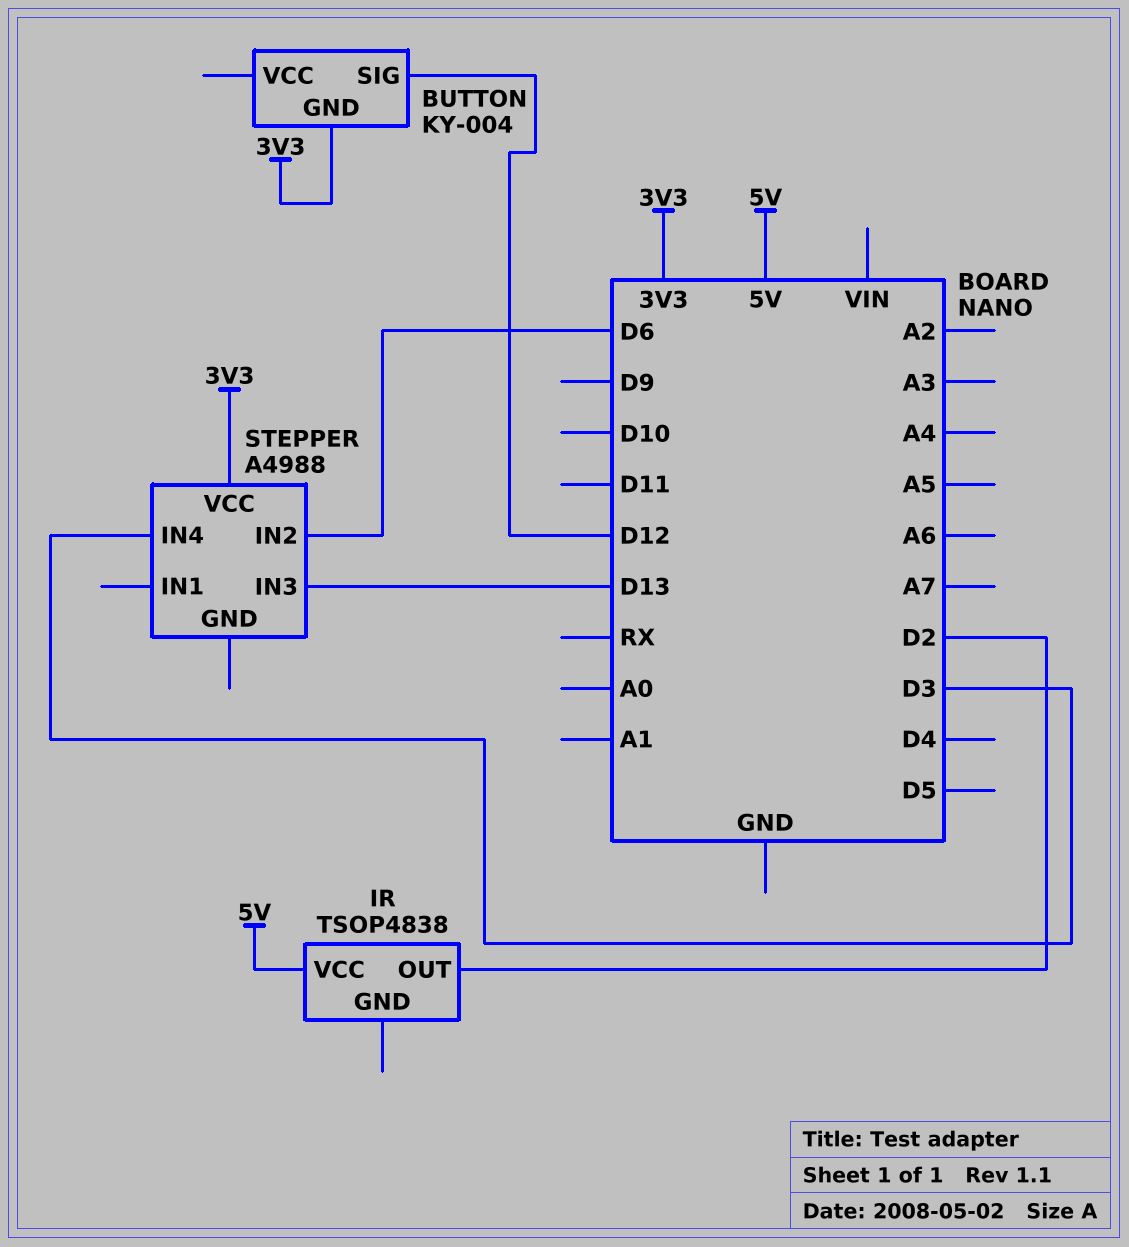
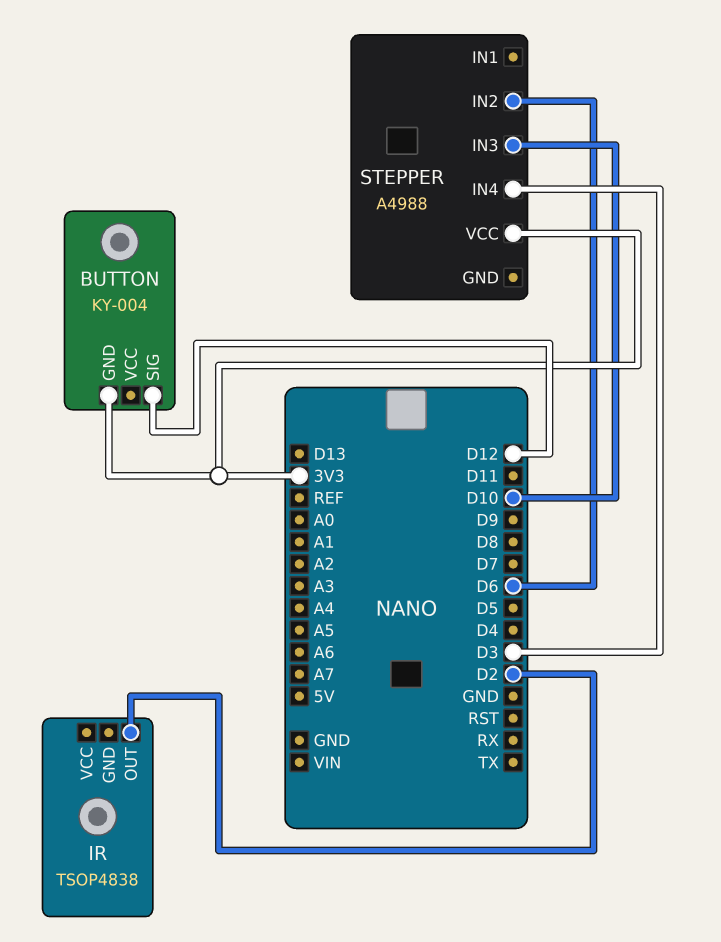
IR pin VCC: 5V -> none
STEPPER pin IN3: D13 -> D10

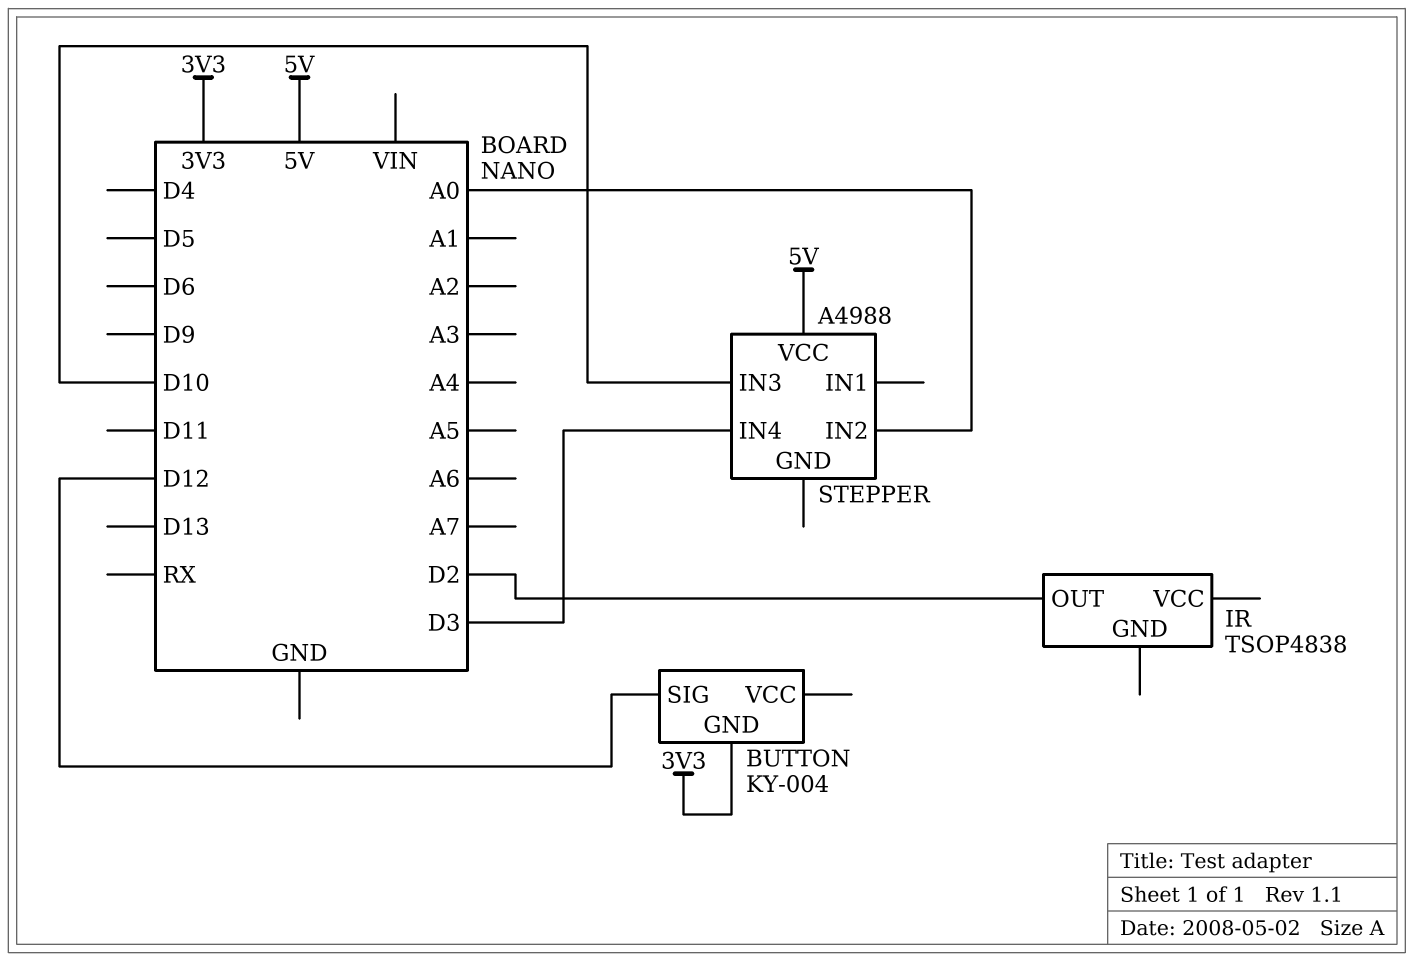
STEPPER pin IN2: D6 -> A0
STEPPER pin VCC: 3V3 -> 5V

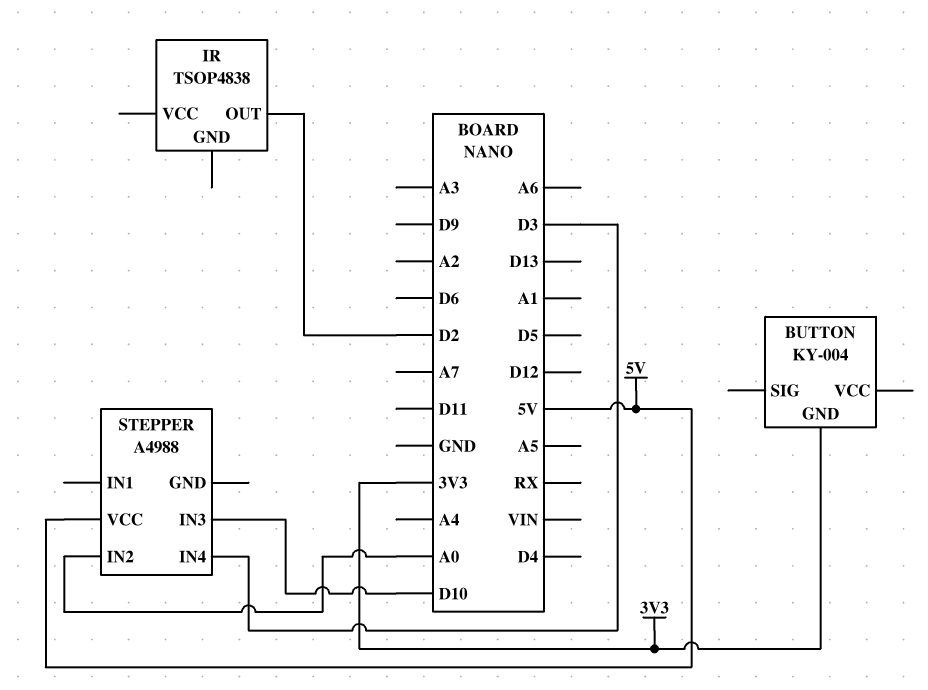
BUTTON pin SIG: D12 -> none

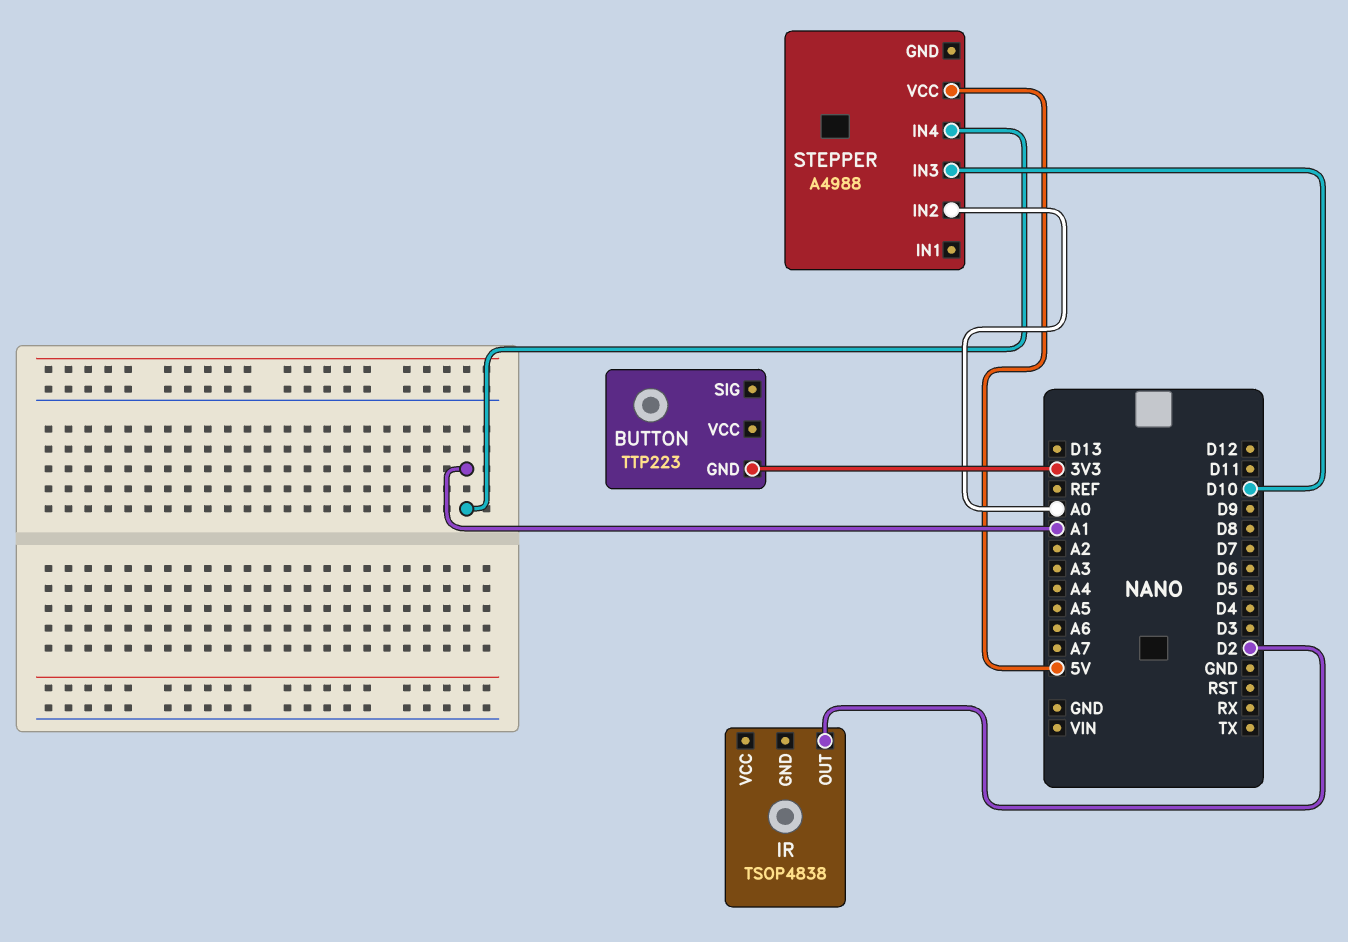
BUTTON: KY-004 -> TTP223
STEPPER pin IN4: D3 -> A1

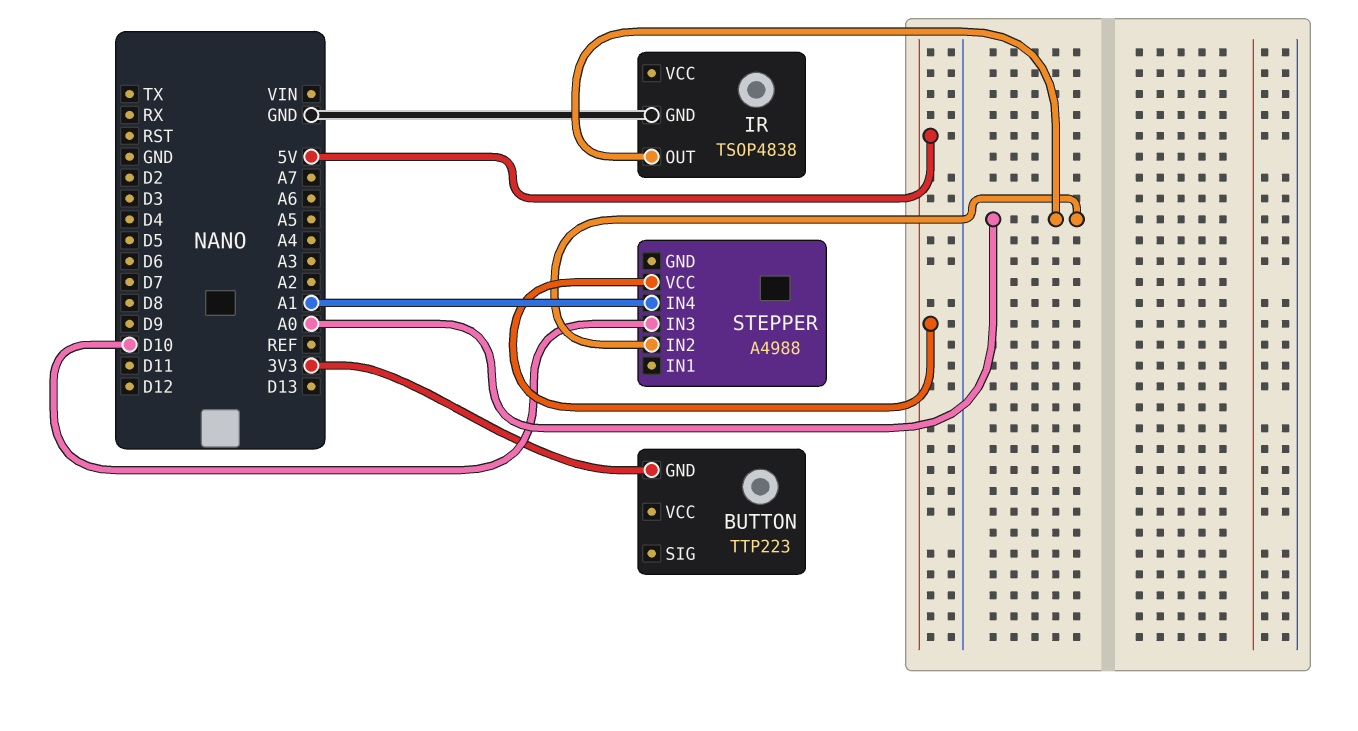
IR pin GND: none -> GND
IR pin OUT: D2 -> A0

